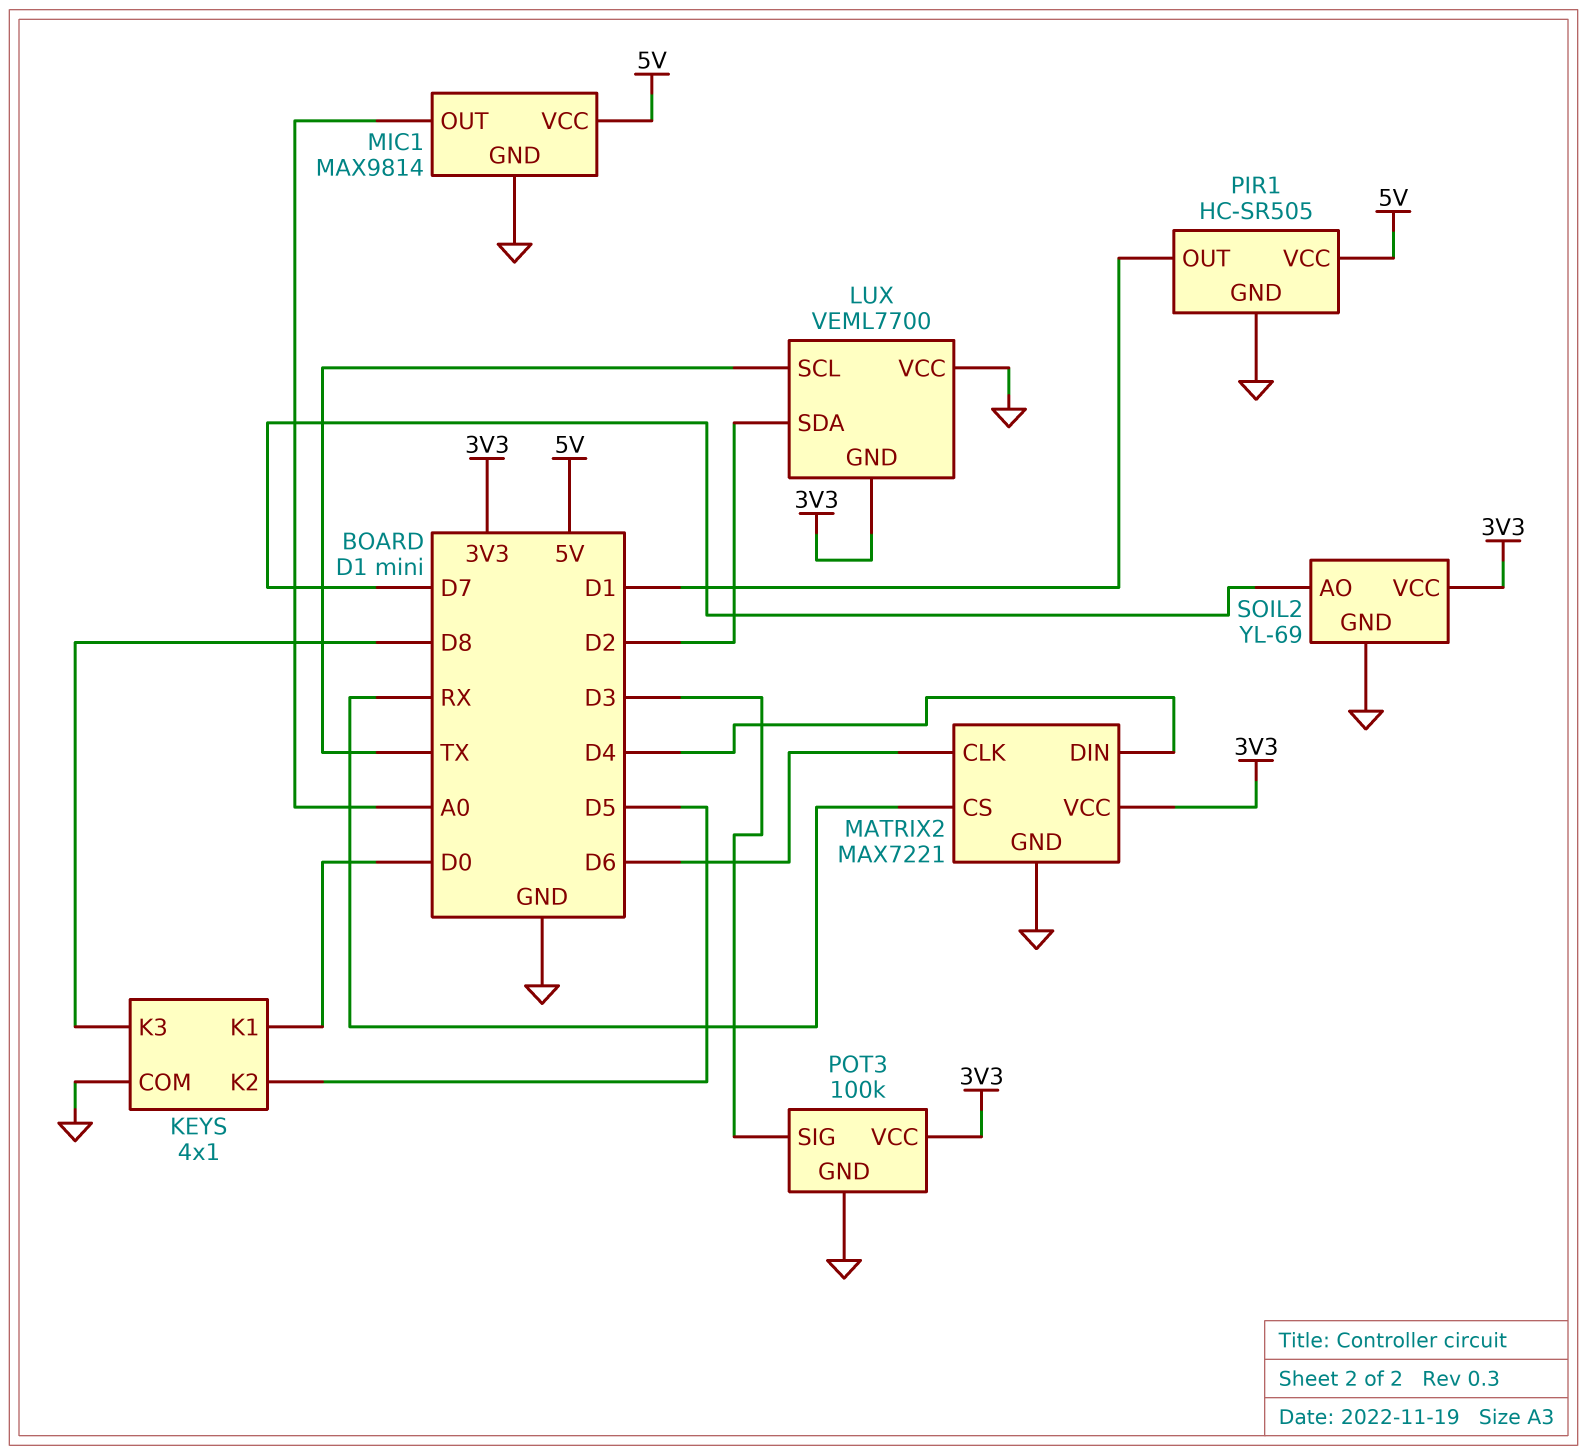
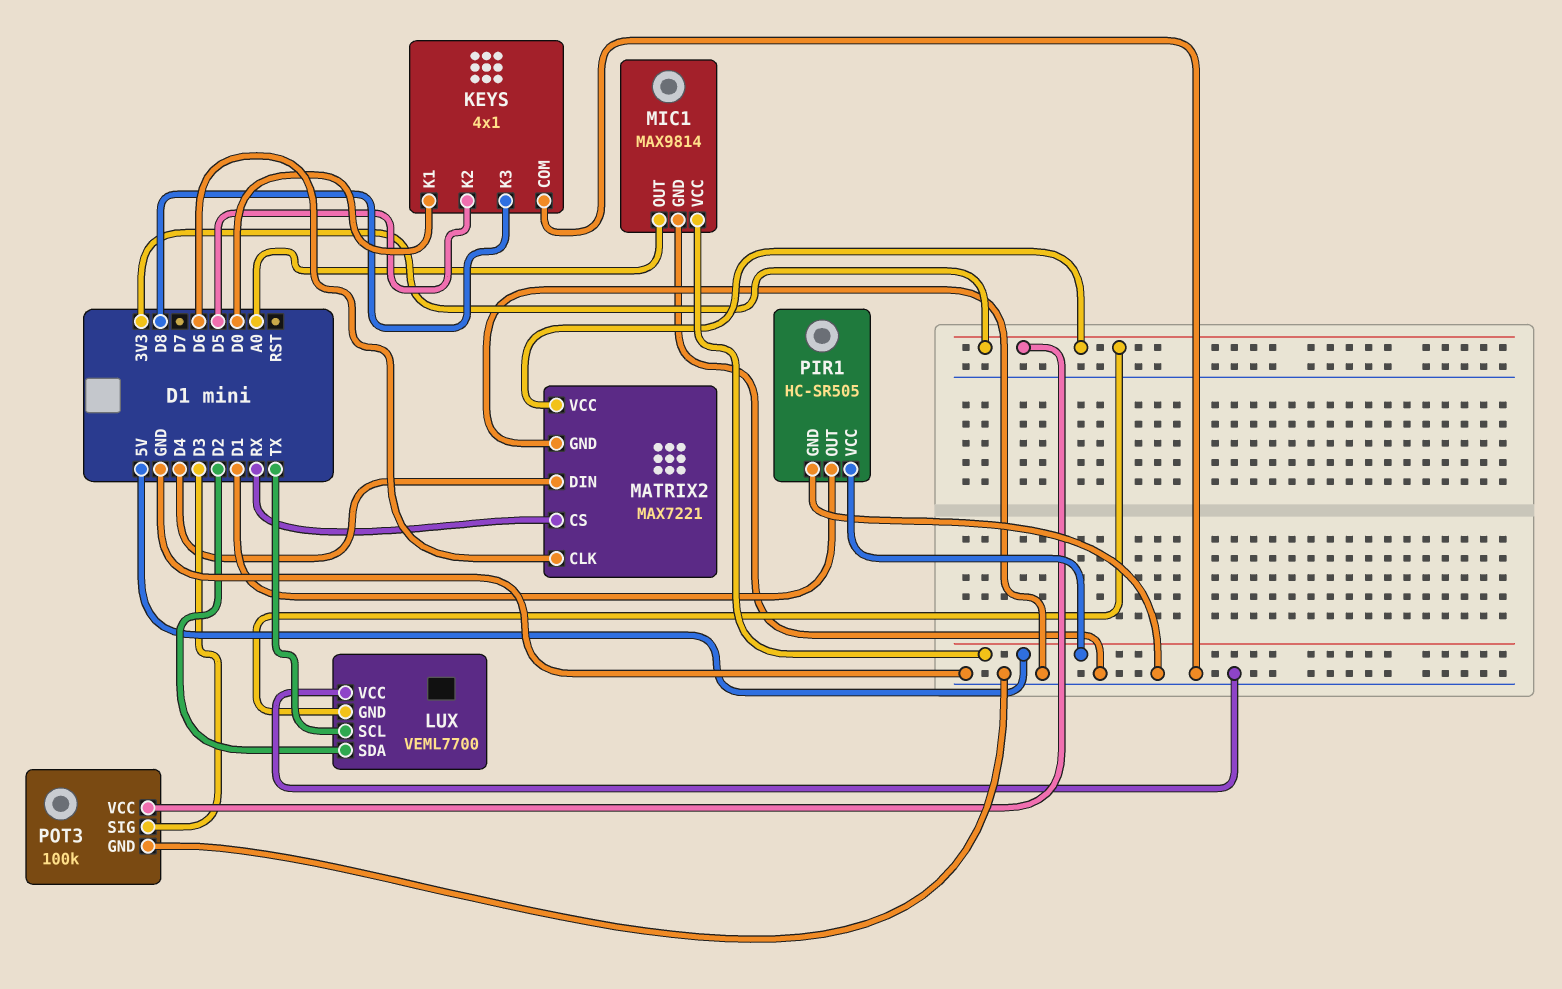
SOIL2: YL-69 -> none
SOIL2 pin AO: D7 -> none
SOIL2 pin GND: GND -> none
SOIL2 pin VCC: 3V3 -> none

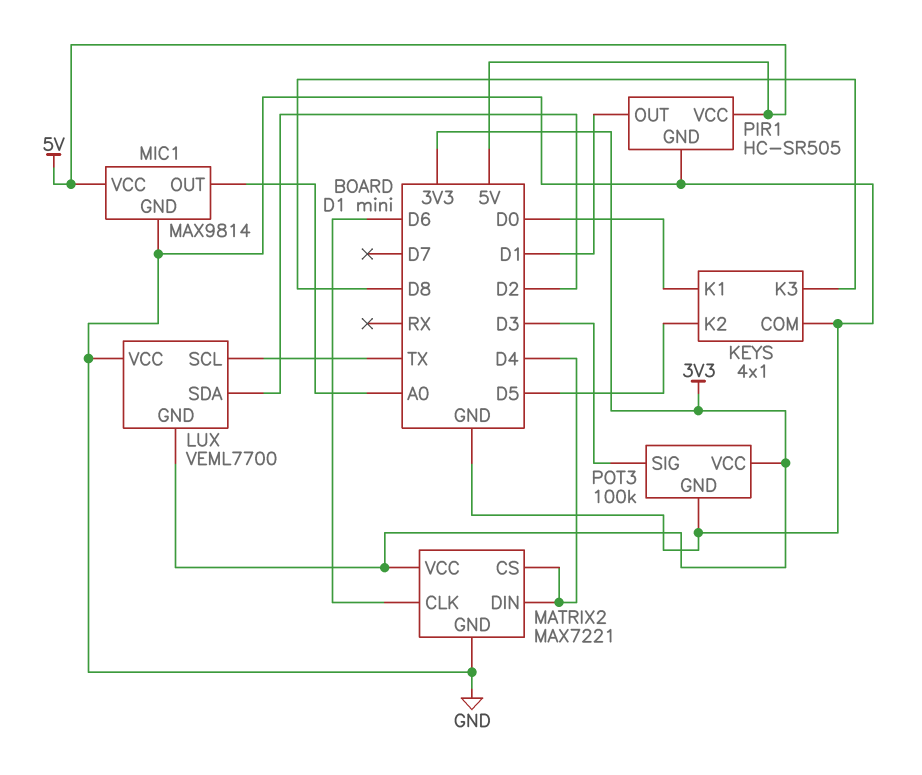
MATRIX2 pin CS: RX -> D4

